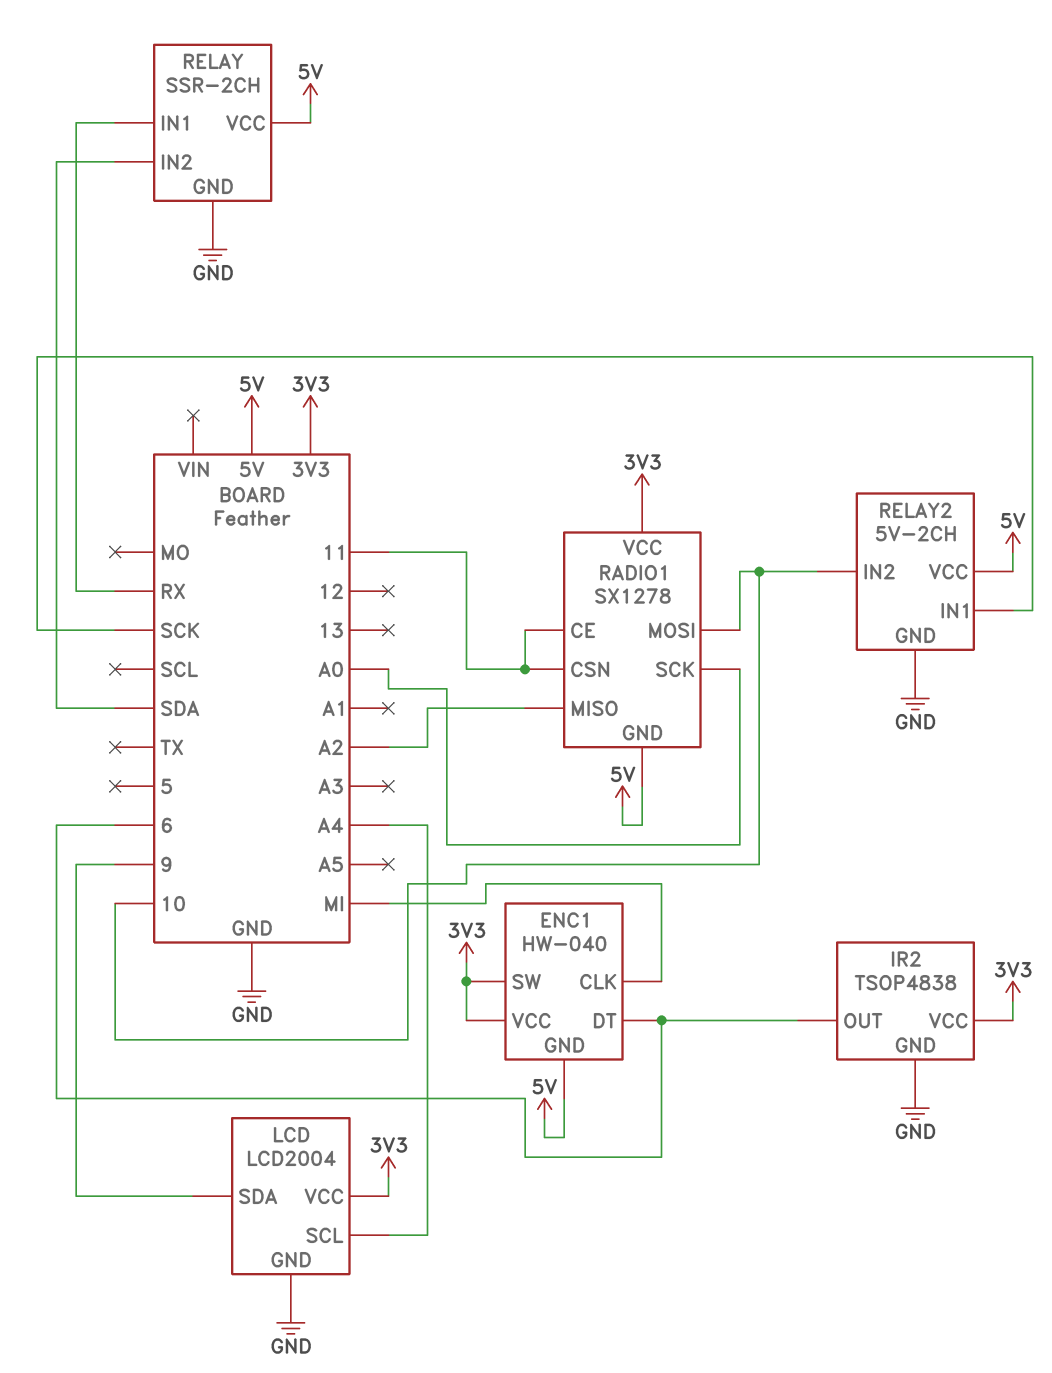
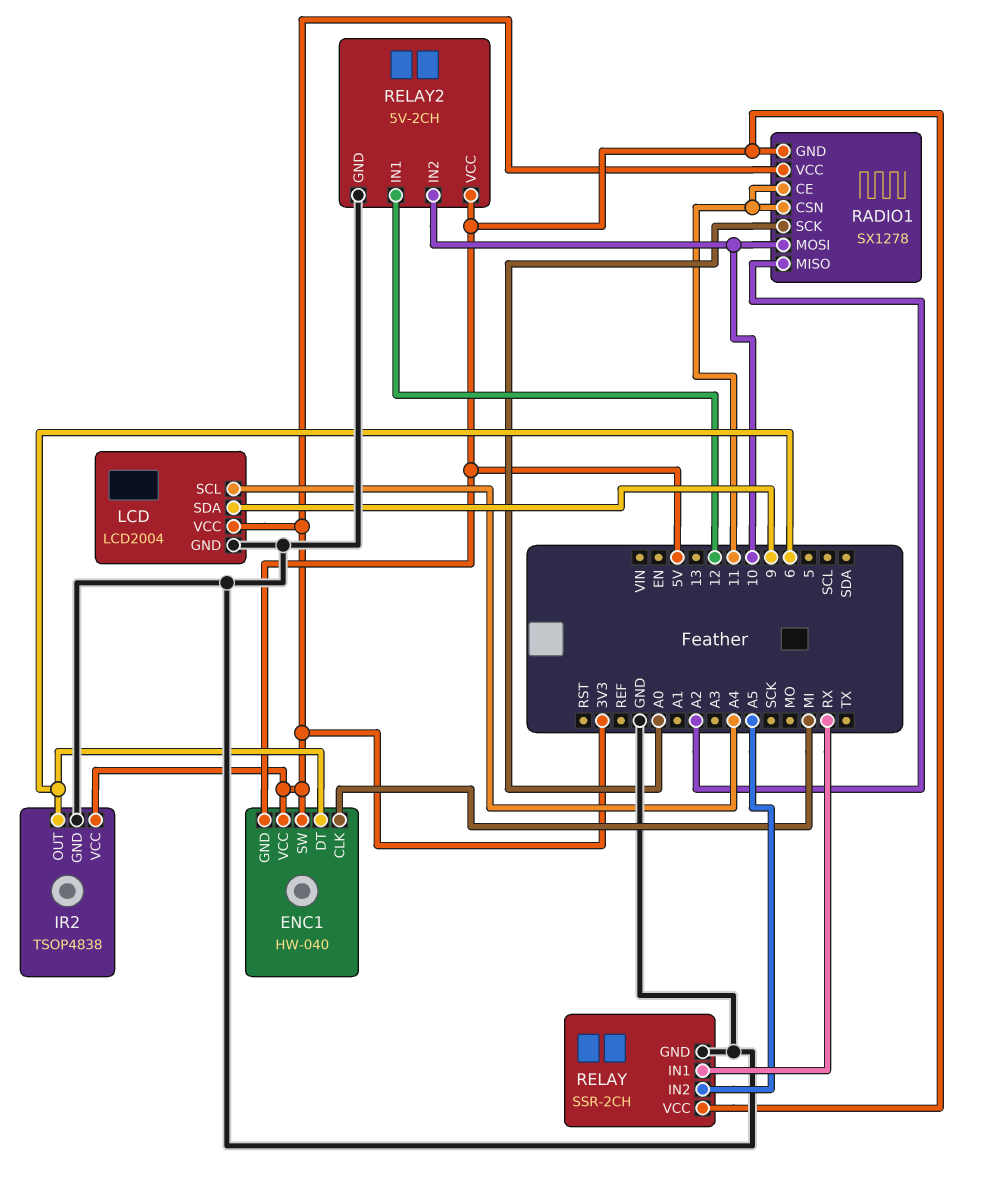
RELAY pin IN2: SDA -> A5
RELAY2 pin IN1: SCK -> 12

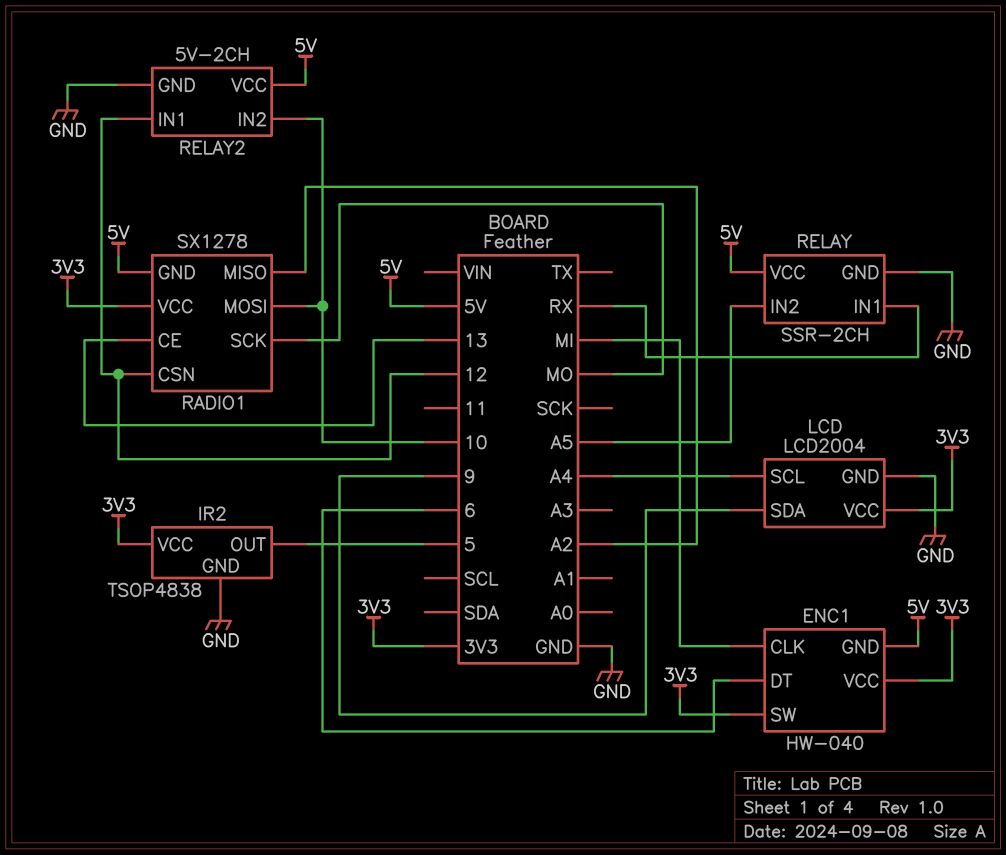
IR2 pin OUT: 6 -> 5
RADIO1 pin CE: 11 -> 13
RADIO1 pin CSN: 11 -> 12
RADIO1 pin SCK: A0 -> MO

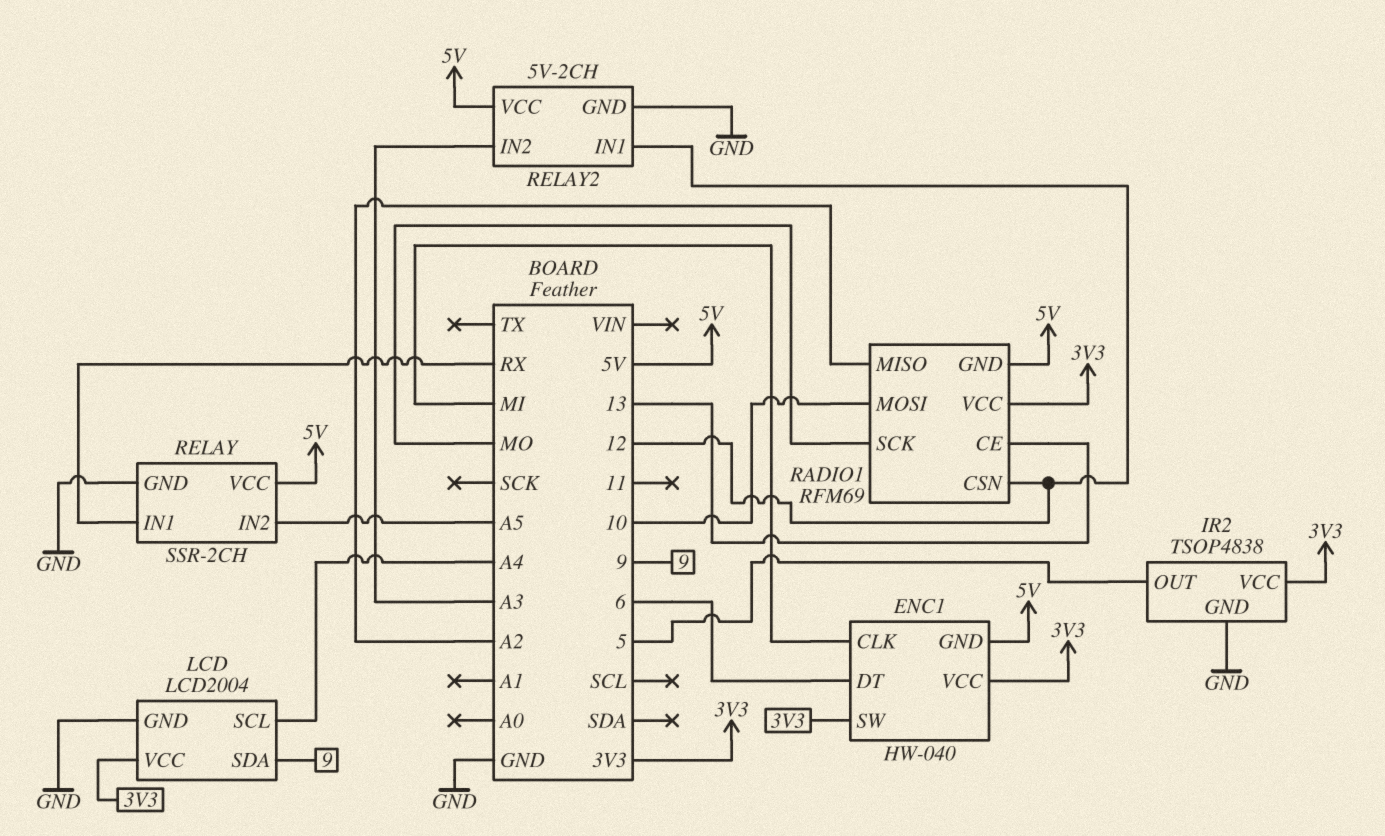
RADIO1: SX1278 -> RFM69
RELAY2 pin IN2: 10 -> A3

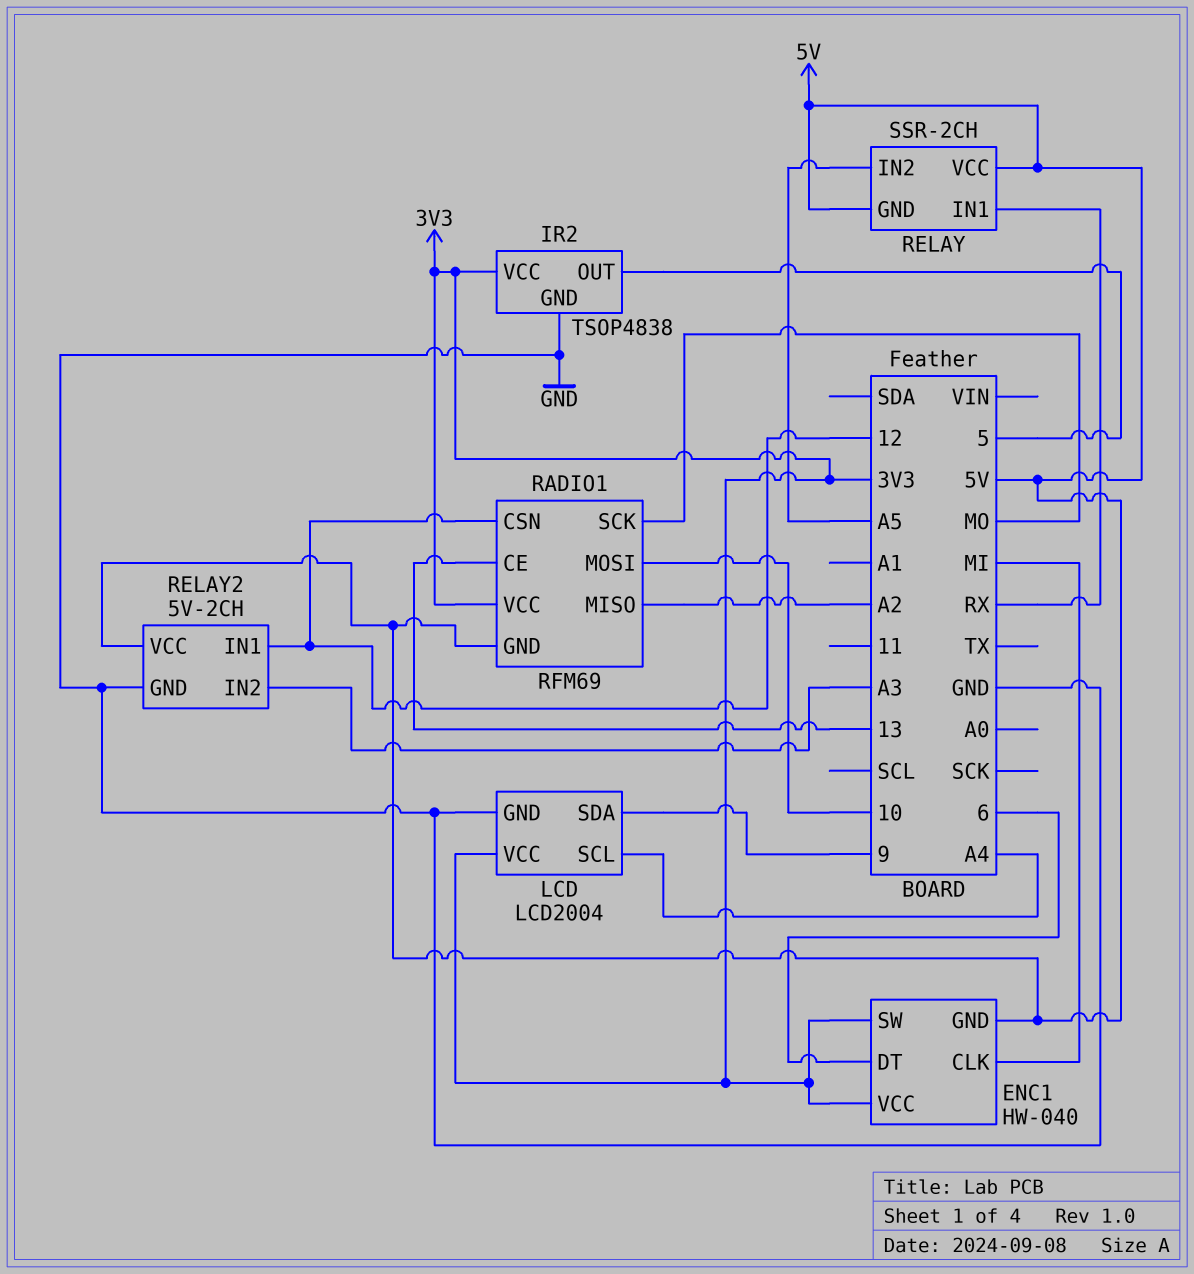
RELAY pin GND: GND -> 5V

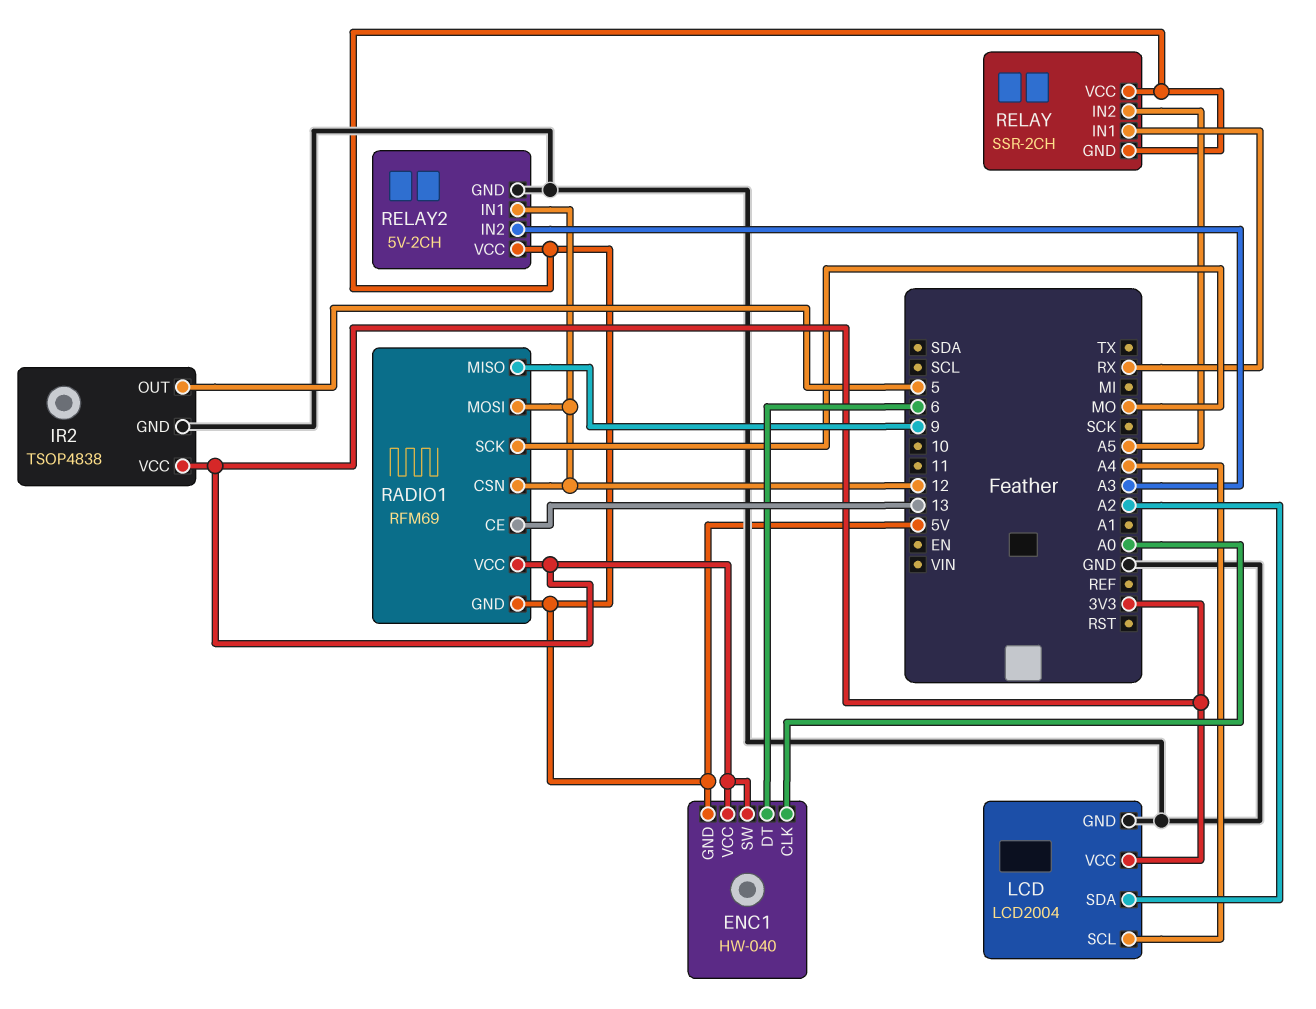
ENC1 pin CLK: MI -> A0
LCD pin SDA: 9 -> A2
RADIO1 pin MISO: A2 -> 9
RADIO1 pin MOSI: 10 -> 12

